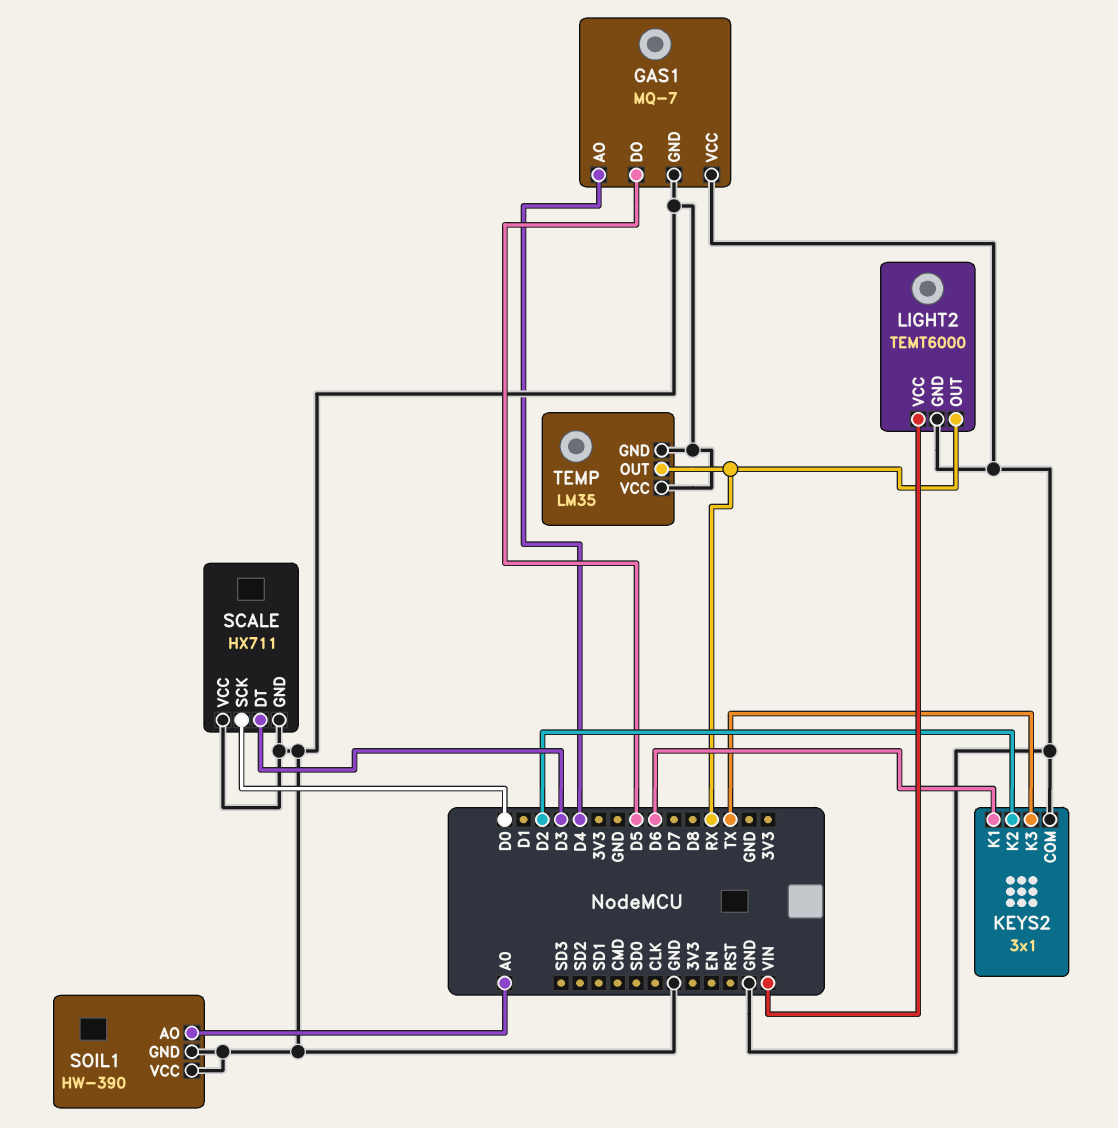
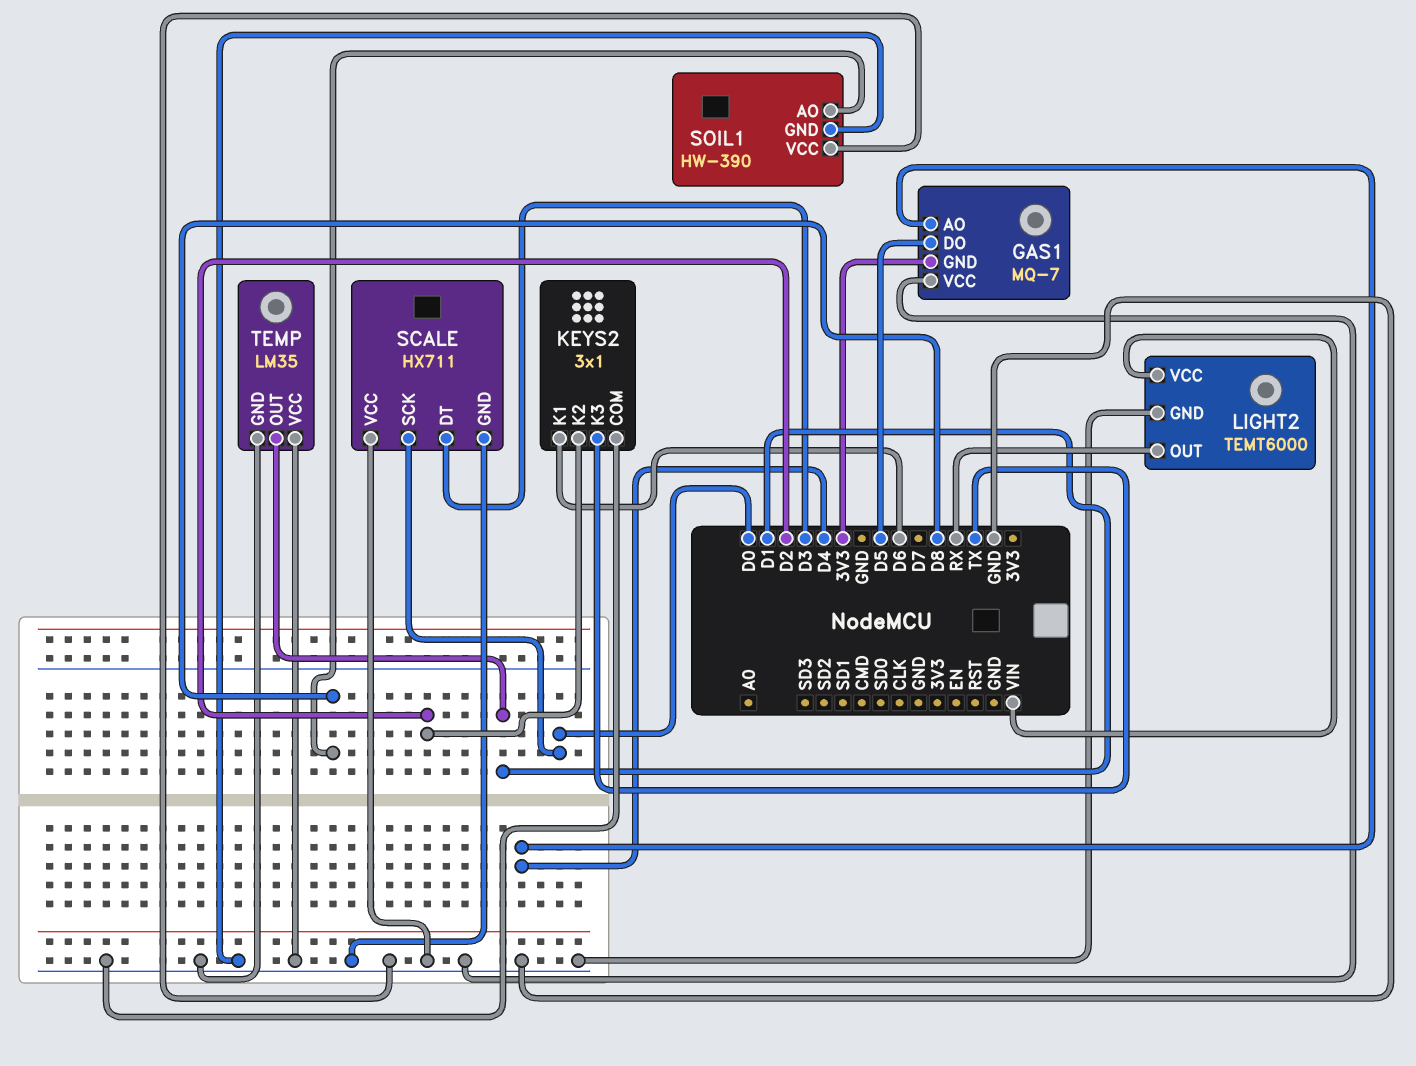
GAS1 pin GND: GND -> 3V3
SOIL1 pin AO: A0 -> D8
TEMP pin OUT: RX -> D1

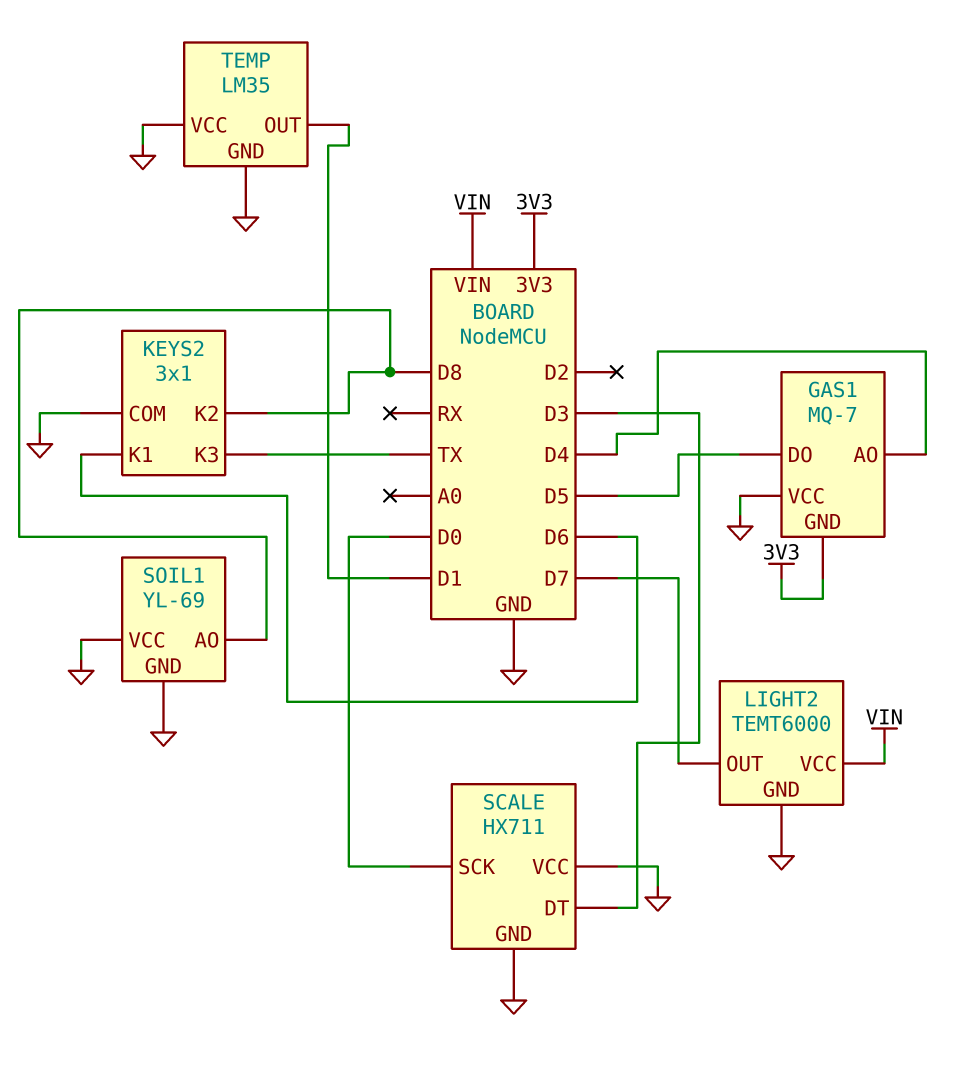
KEYS2 pin K2: D2 -> D8
LIGHT2 pin OUT: RX -> D7
SOIL1: HW-390 -> YL-69

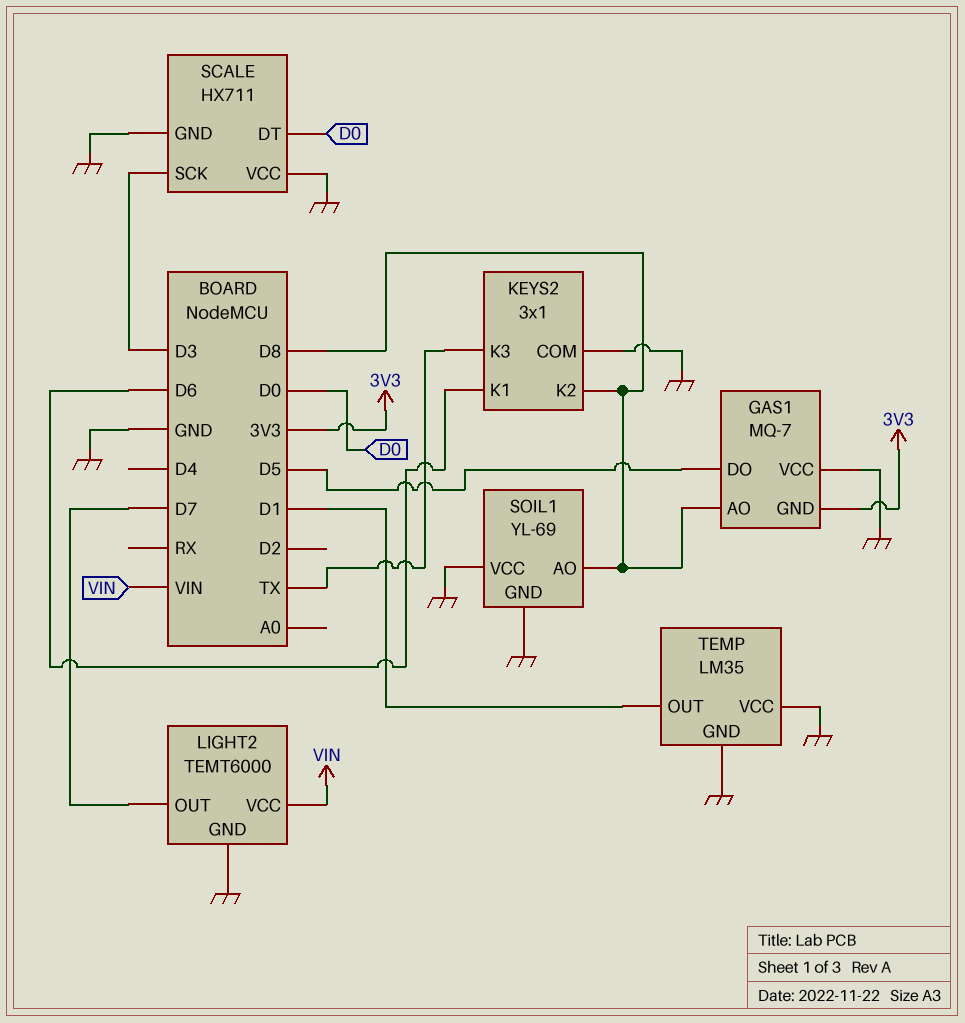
GAS1 pin AO: D4 -> D8
SCALE pin DT: D3 -> D0
SCALE pin SCK: D0 -> D3

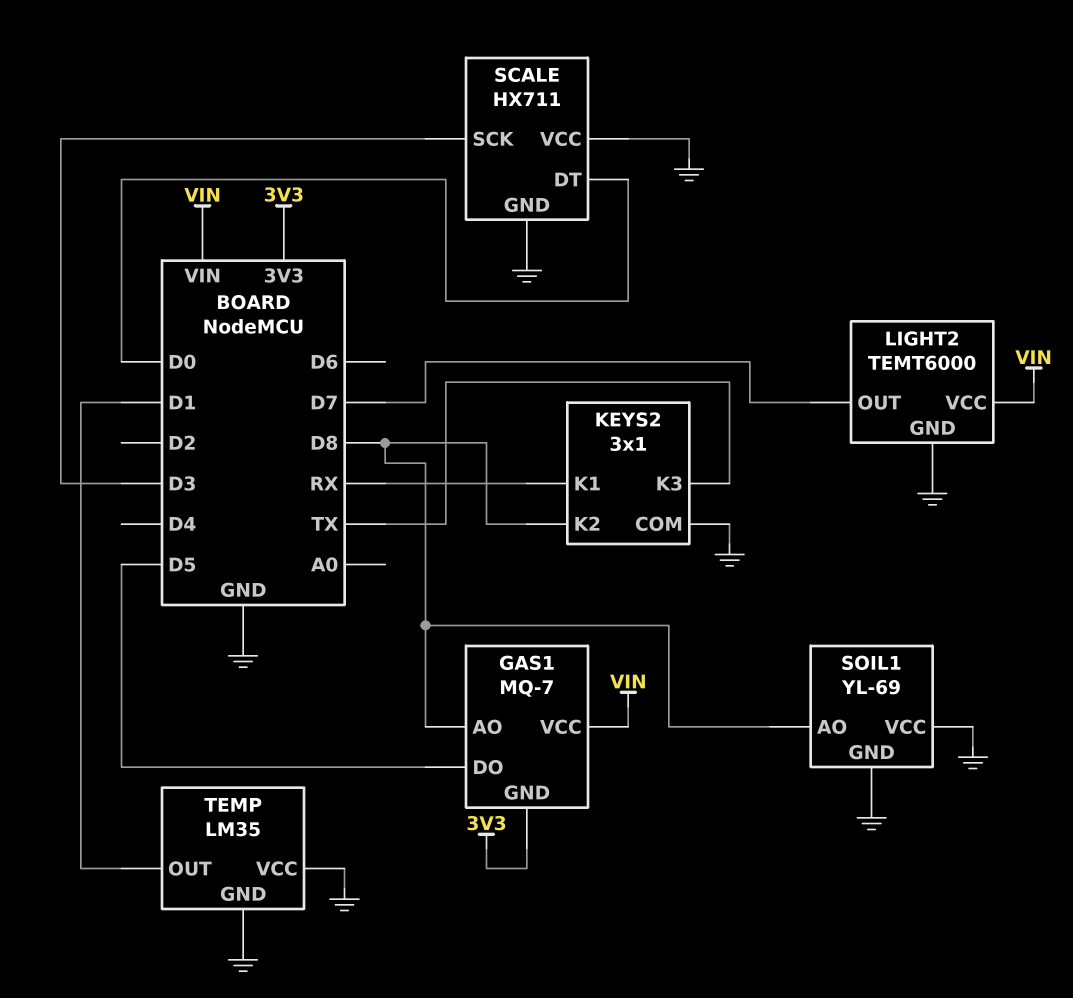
GAS1 pin VCC: GND -> VIN
KEYS2 pin K1: D6 -> RX

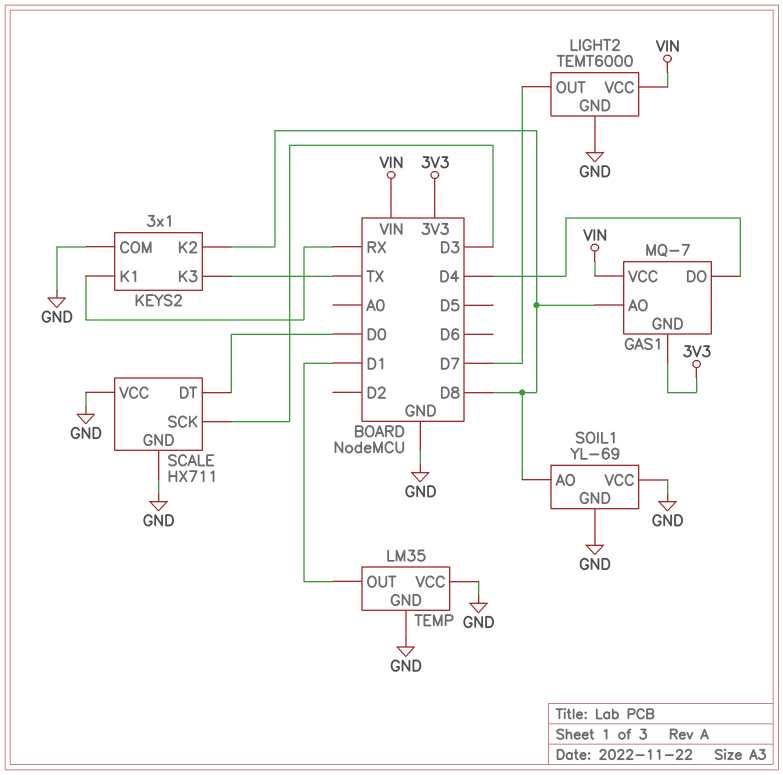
GAS1 pin DO: D5 -> D4

